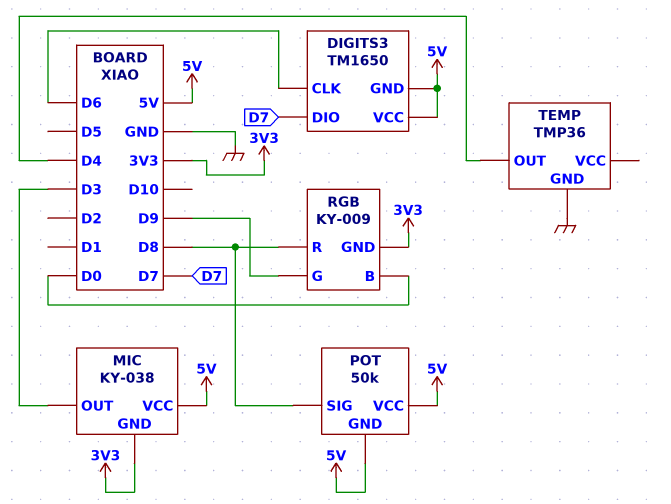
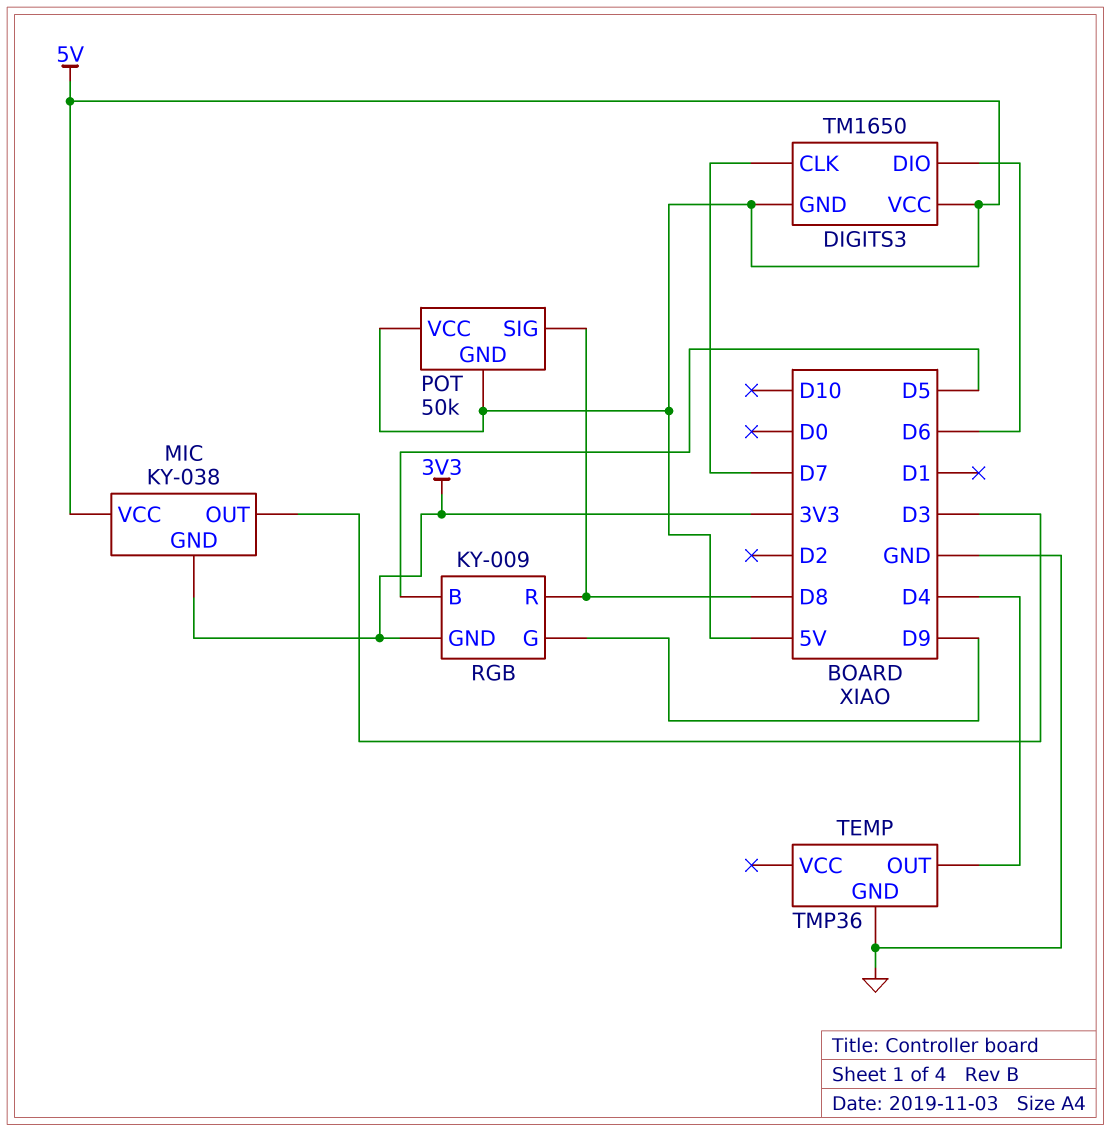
DIGITS3 pin CLK: D6 -> D7
DIGITS3 pin DIO: D7 -> D6
RGB pin B: D0 -> D5

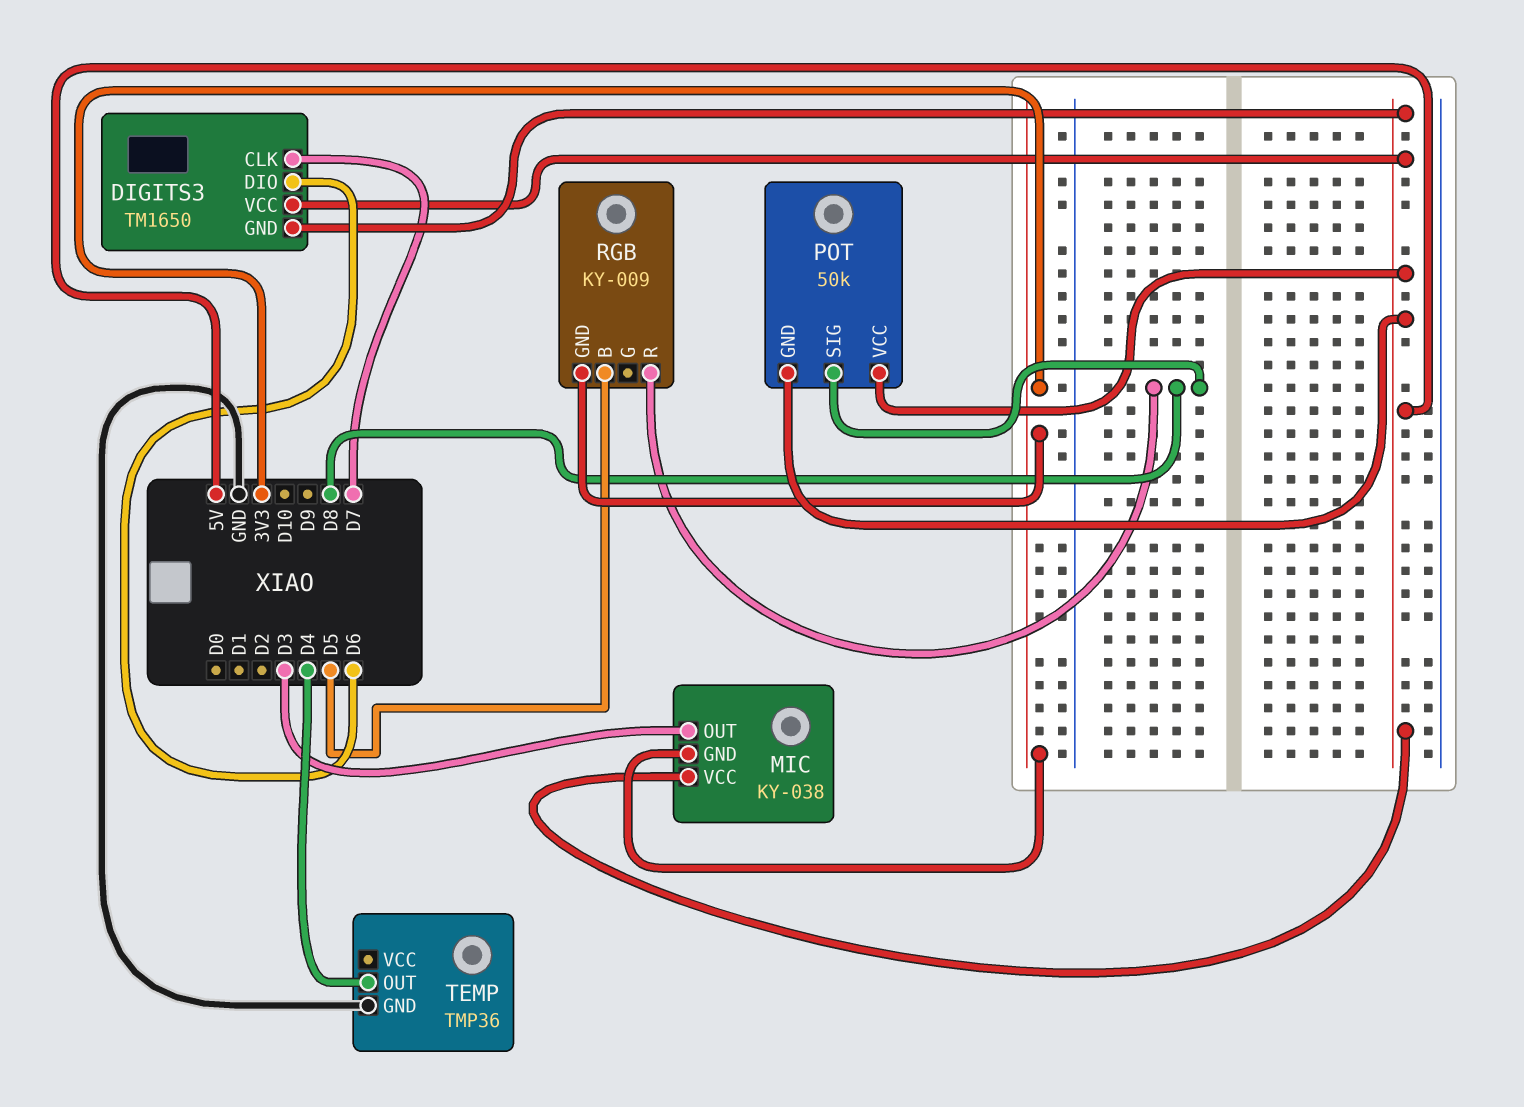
RGB pin G: D9 -> none

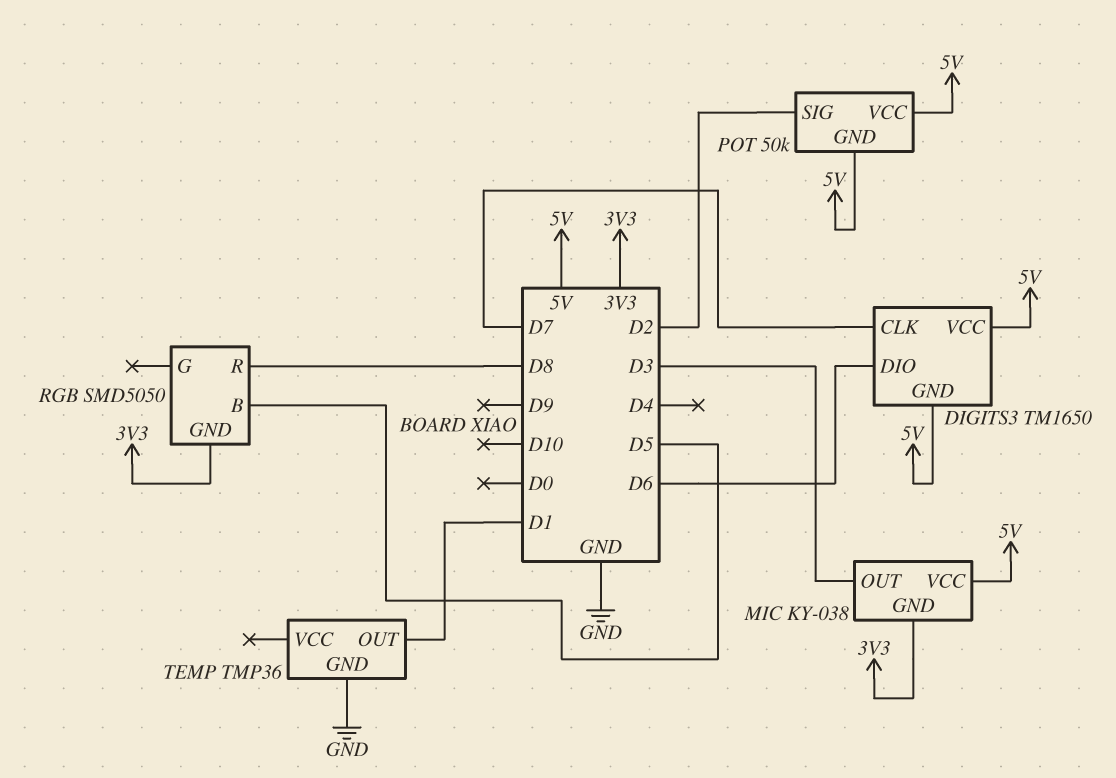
POT pin SIG: D8 -> D2
RGB: KY-009 -> SMD5050
TEMP pin OUT: D4 -> D1

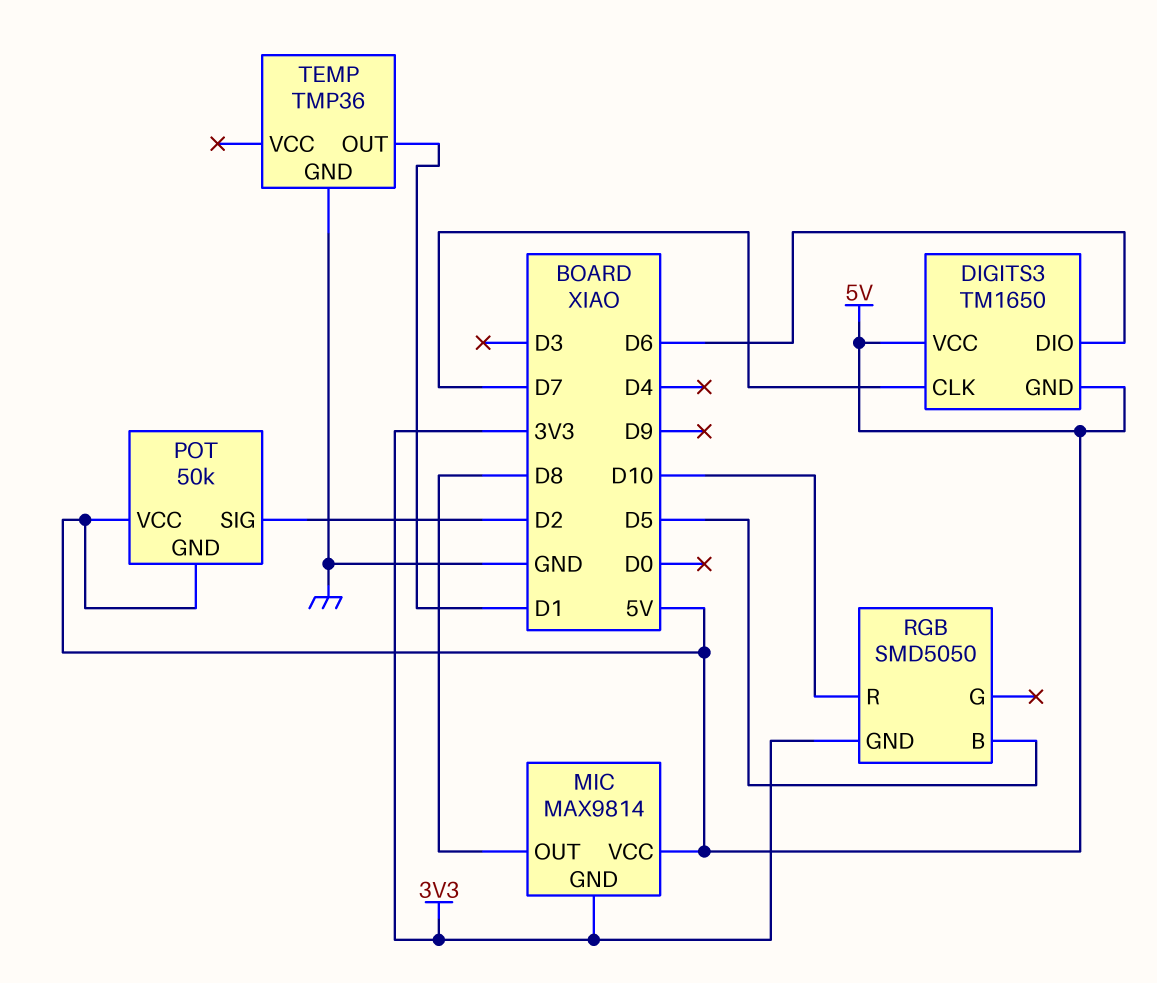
MIC: KY-038 -> MAX9814
MIC pin OUT: D3 -> D8
RGB pin R: D8 -> D10

